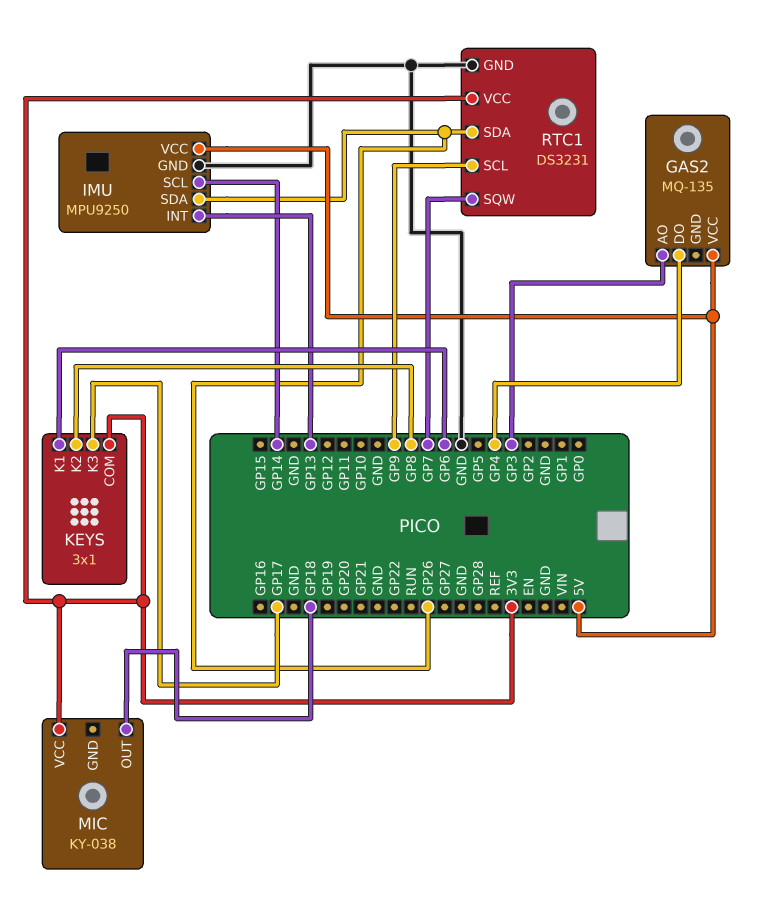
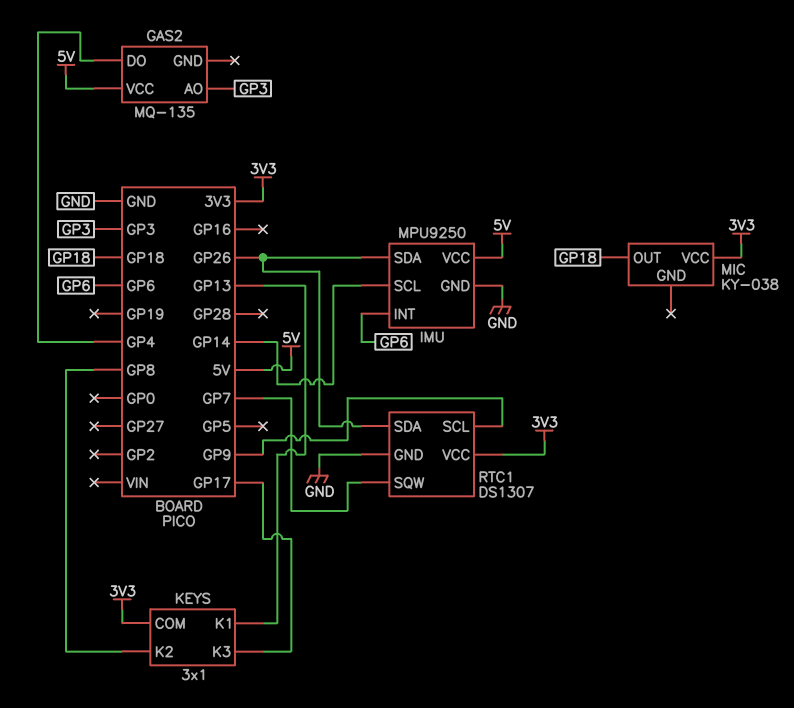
IMU pin INT: GP13 -> GP6
KEYS pin K1: GP6 -> GP13
RTC1: DS3231 -> DS1307

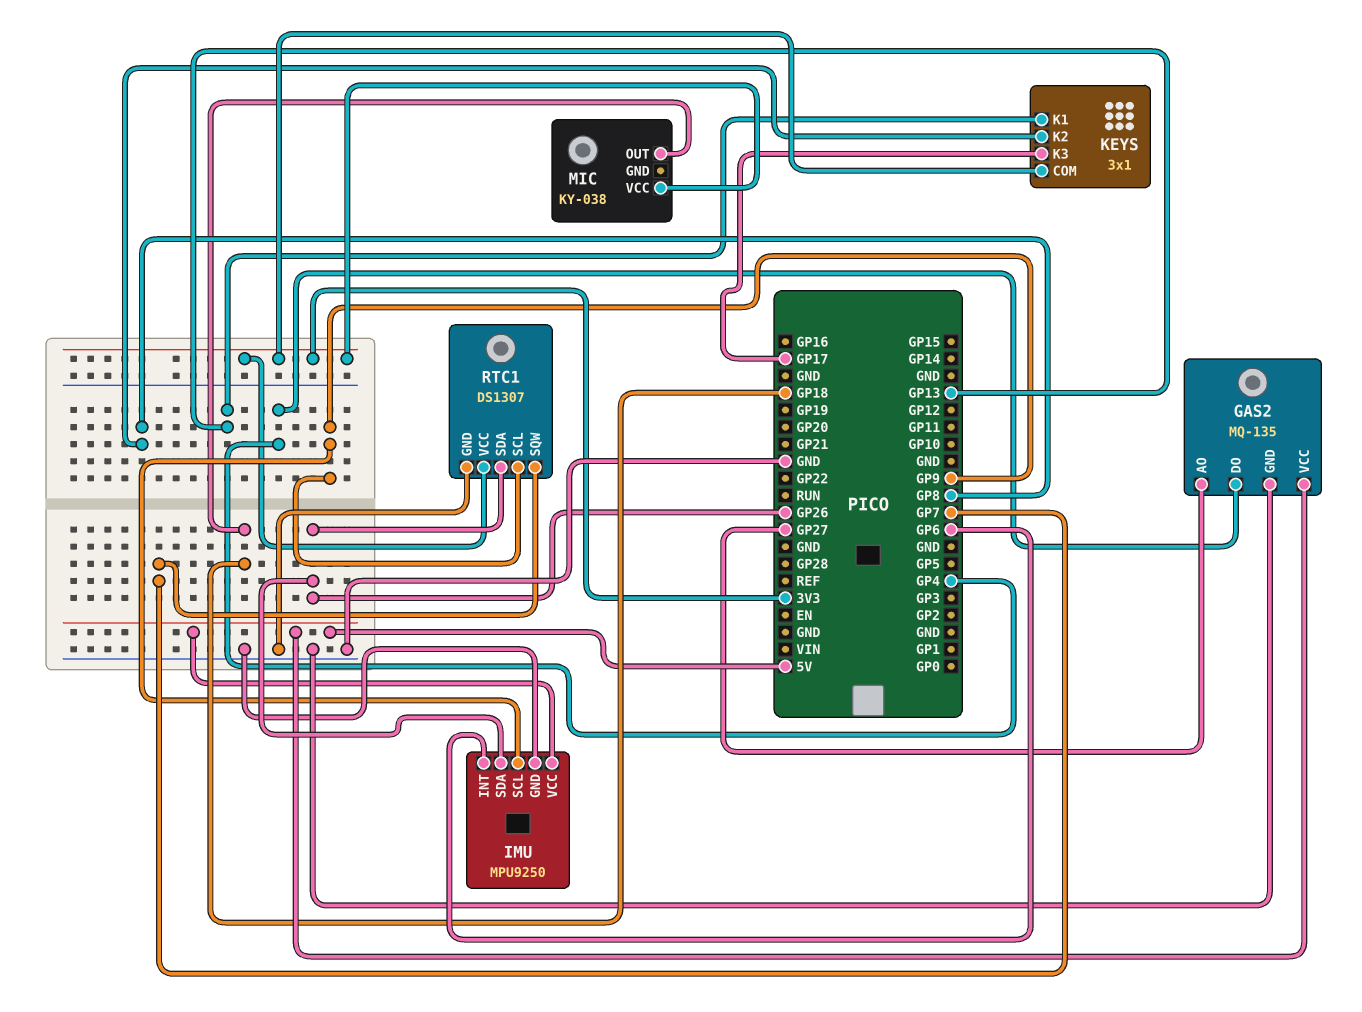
GAS2 pin AO: GP3 -> GP27
GAS2 pin GND: none -> GND
IMU pin SCL: GP14 -> GP9

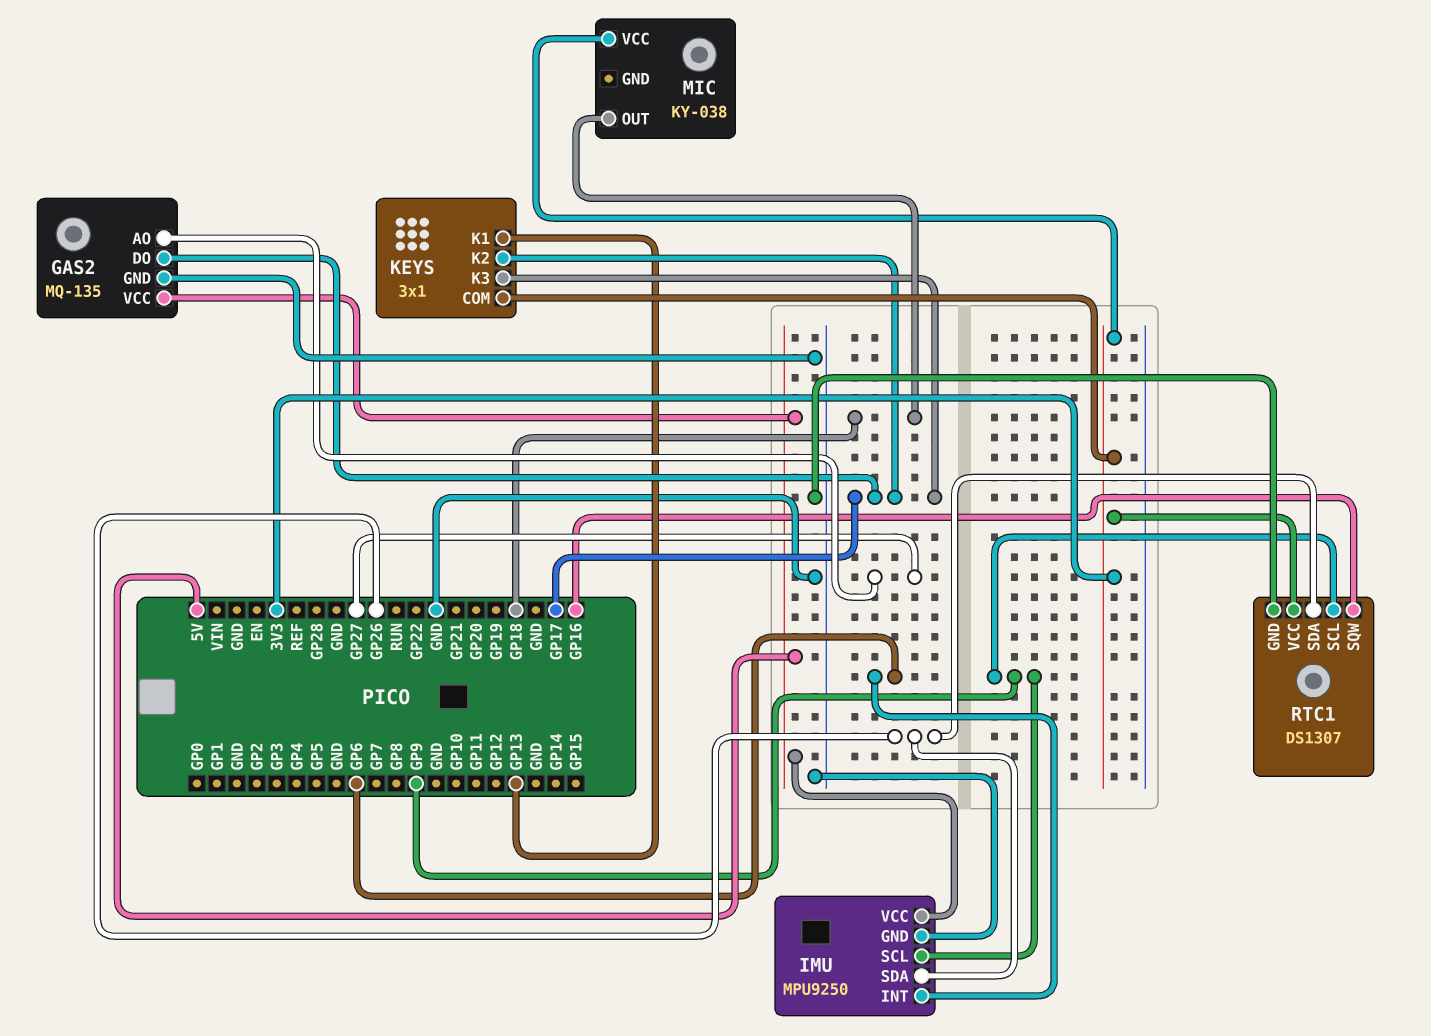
GAS2 pin DO: GP4 -> GP17
KEYS pin K2: GP8 -> GP17
RTC1 pin SQW: GP7 -> GP16

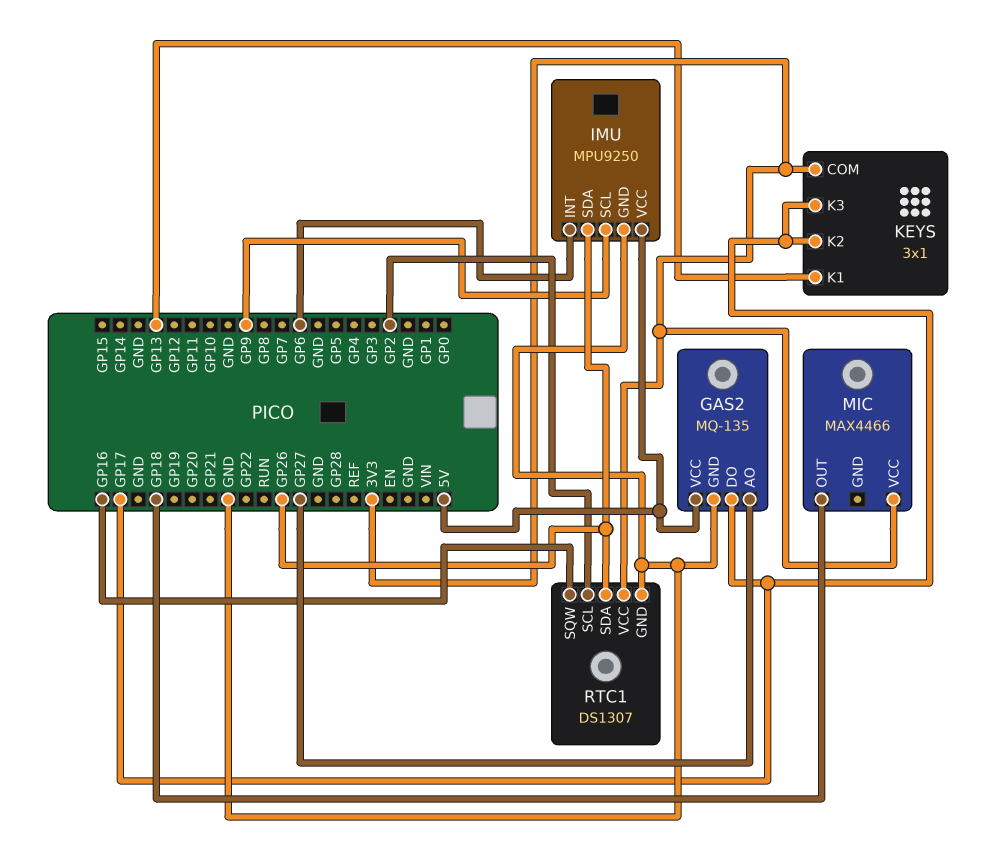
MIC: KY-038 -> MAX4466
RTC1 pin SCL: GP9 -> GP2

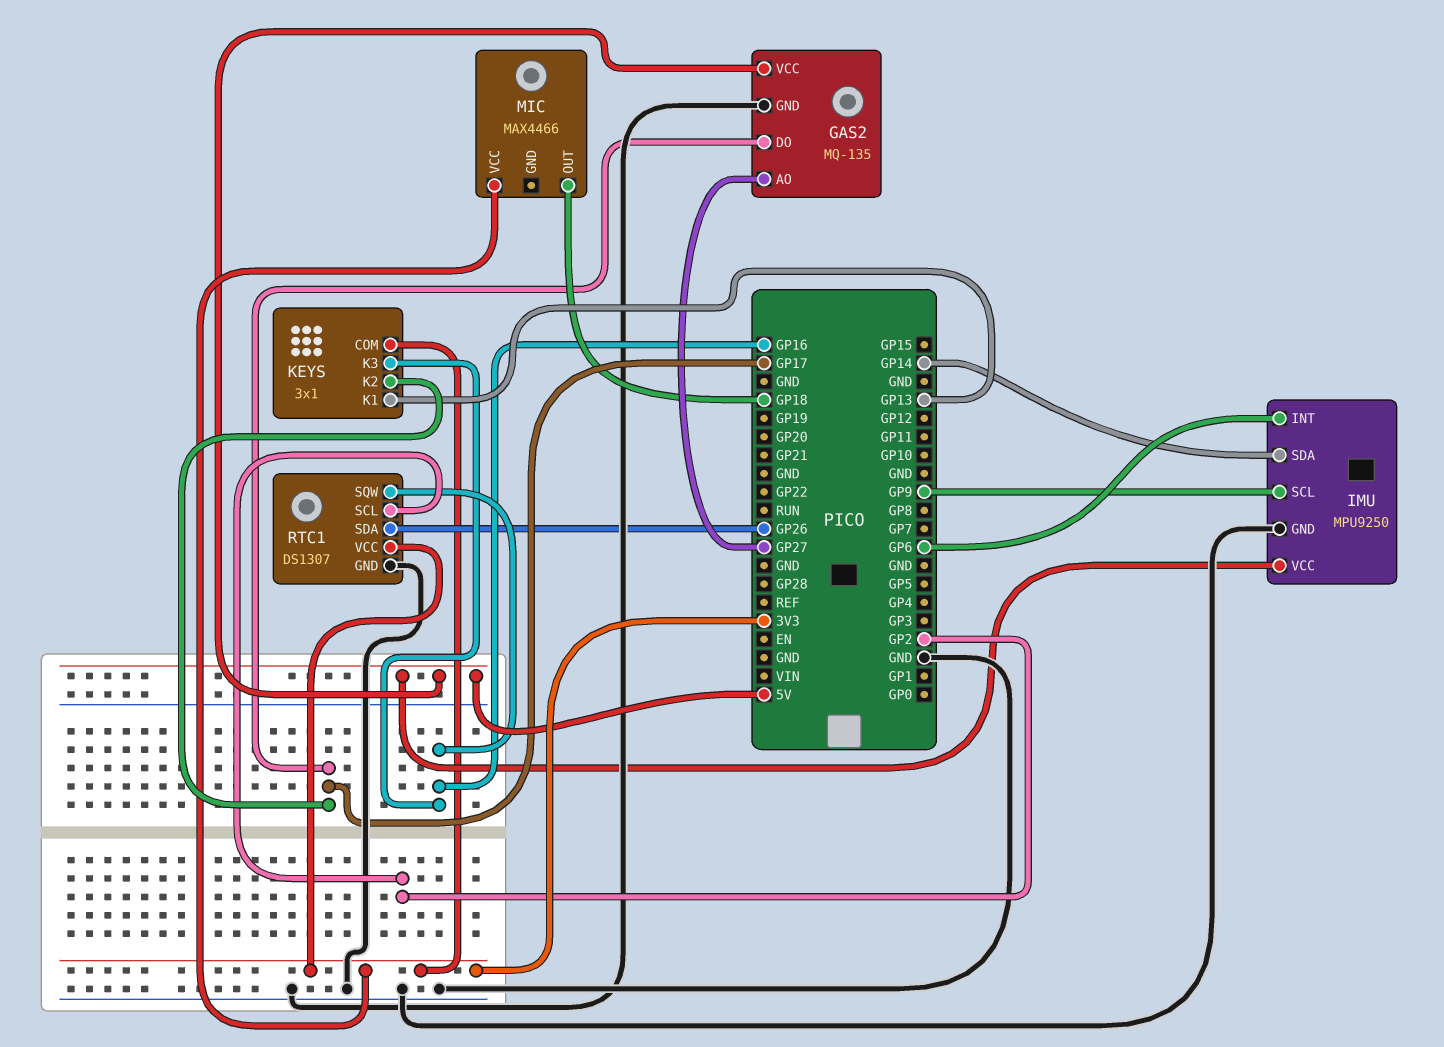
IMU pin SDA: GP26 -> GP14
KEYS pin K3: GP17 -> GP16

